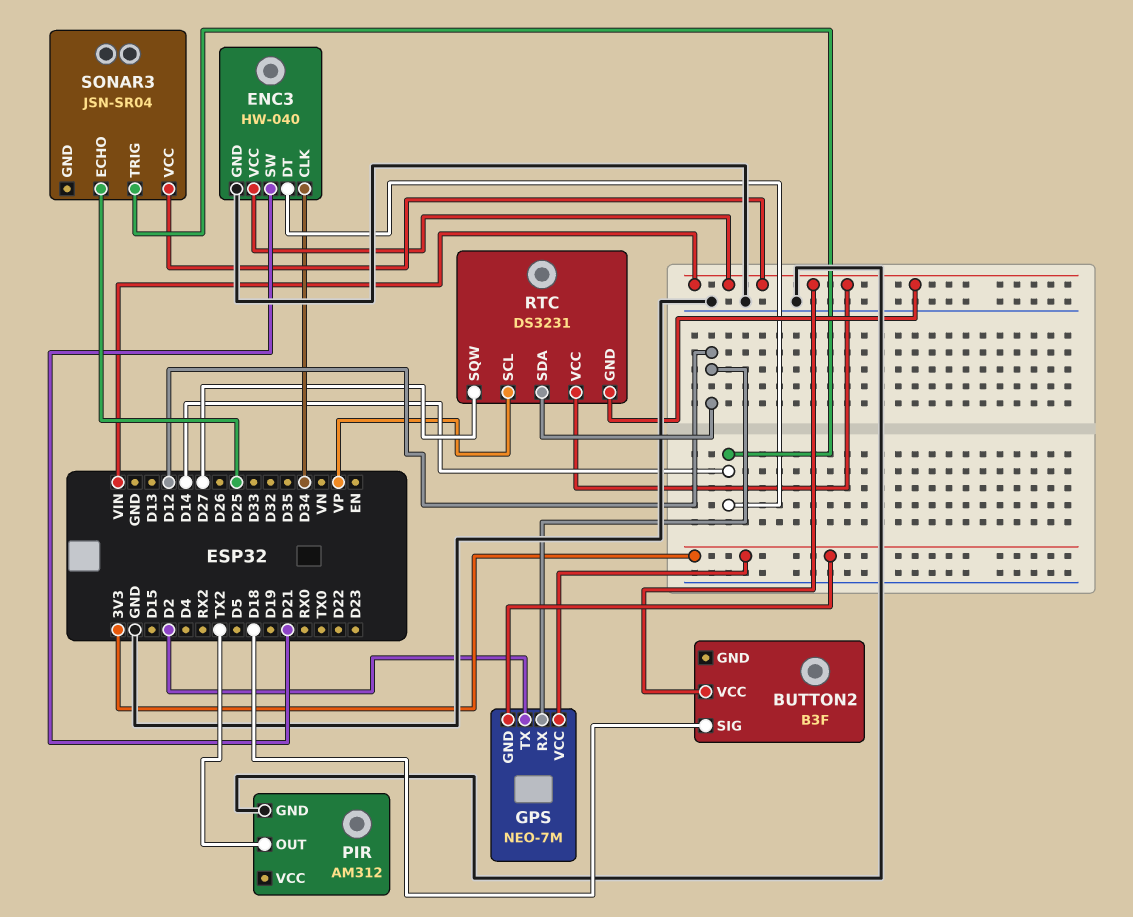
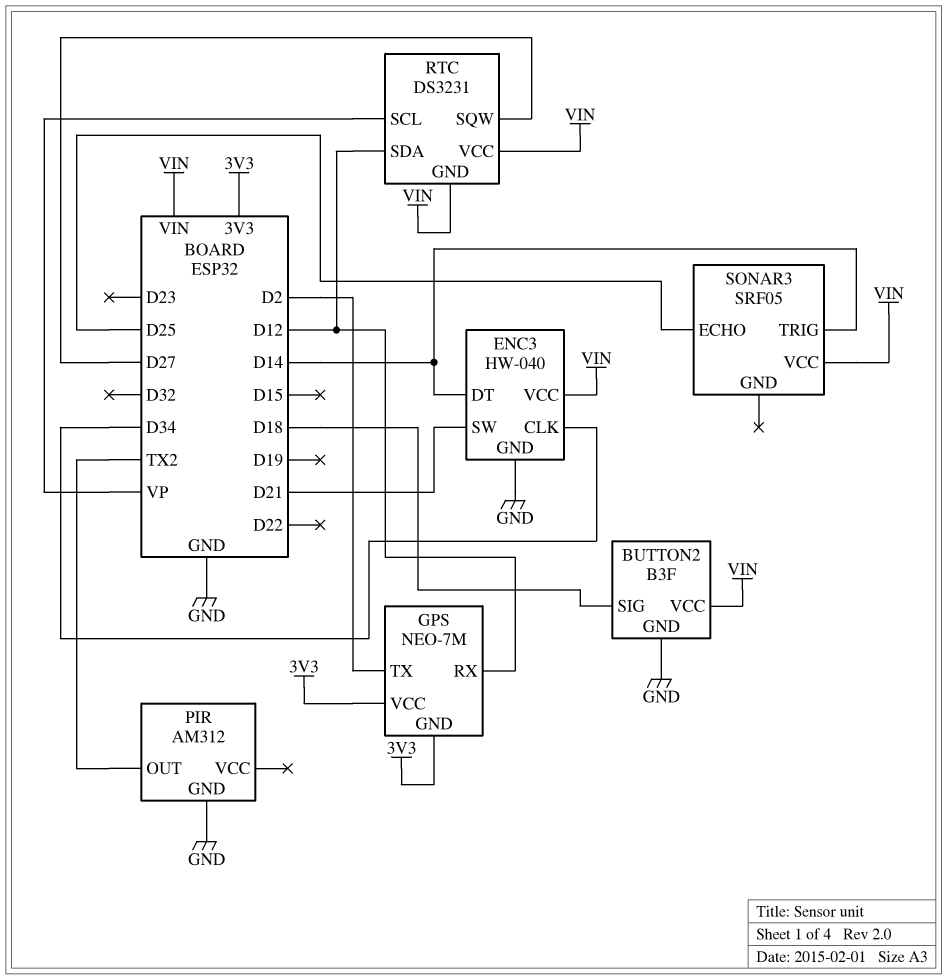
BUTTON2 pin GND: none -> GND
SONAR3: JSN-SR04 -> SRF05

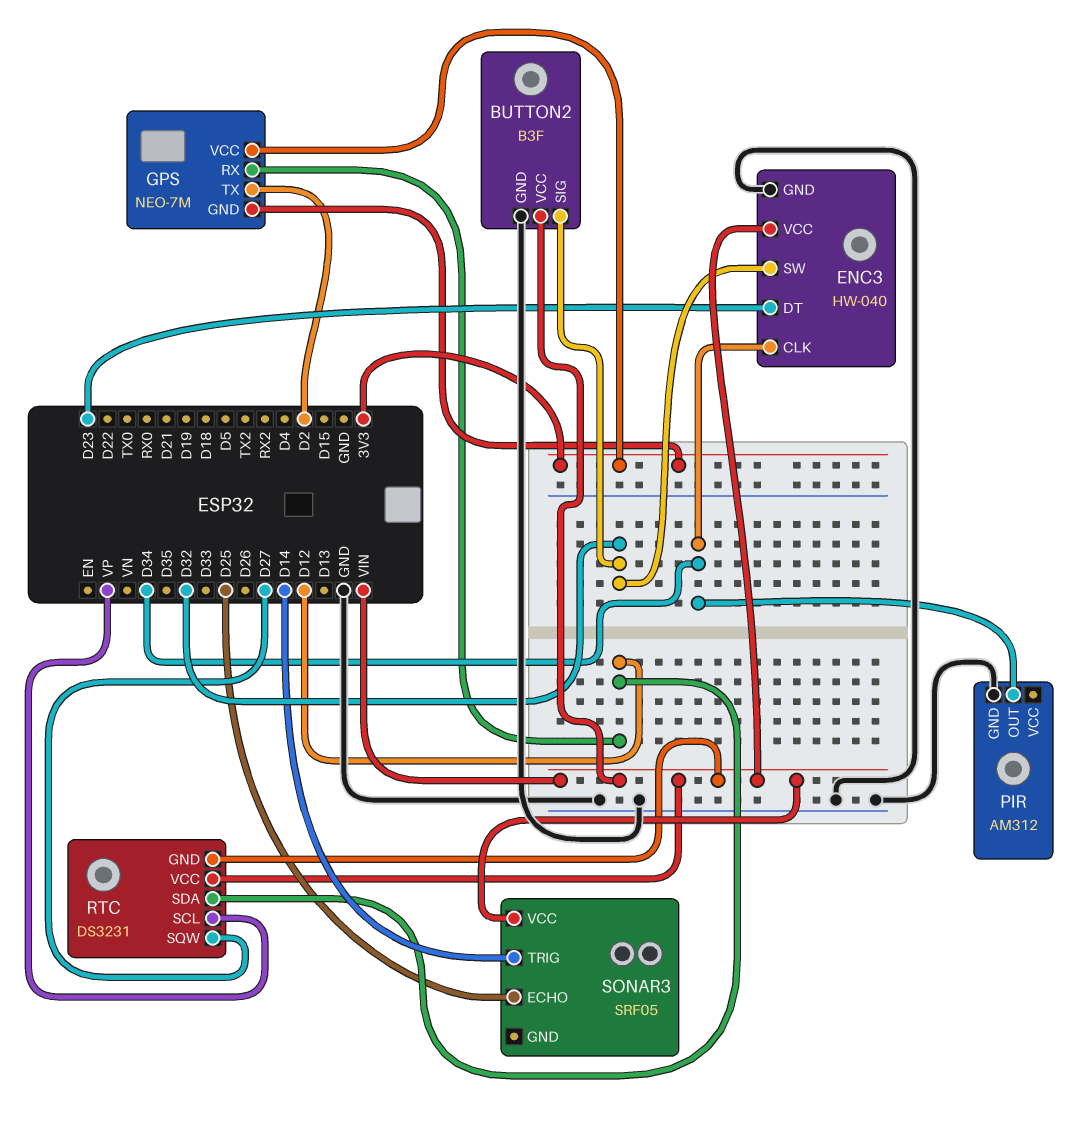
BUTTON2 pin SIG: D18 -> D32
ENC3 pin DT: D14 -> D23
ENC3 pin SW: D21 -> D32
PIR pin OUT: TX2 -> D34

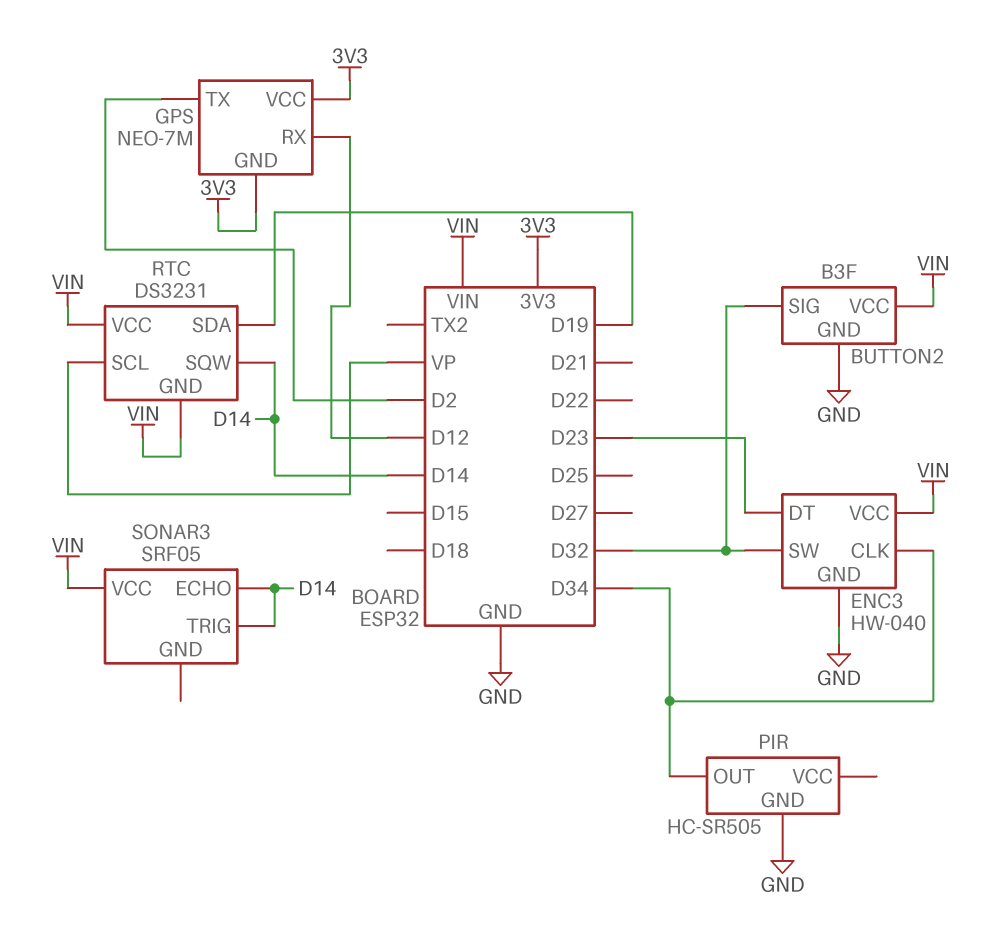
PIR: AM312 -> HC-SR505
RTC pin SDA: D12 -> D19
RTC pin SQW: D27 -> D14
SONAR3 pin ECHO: D25 -> D14

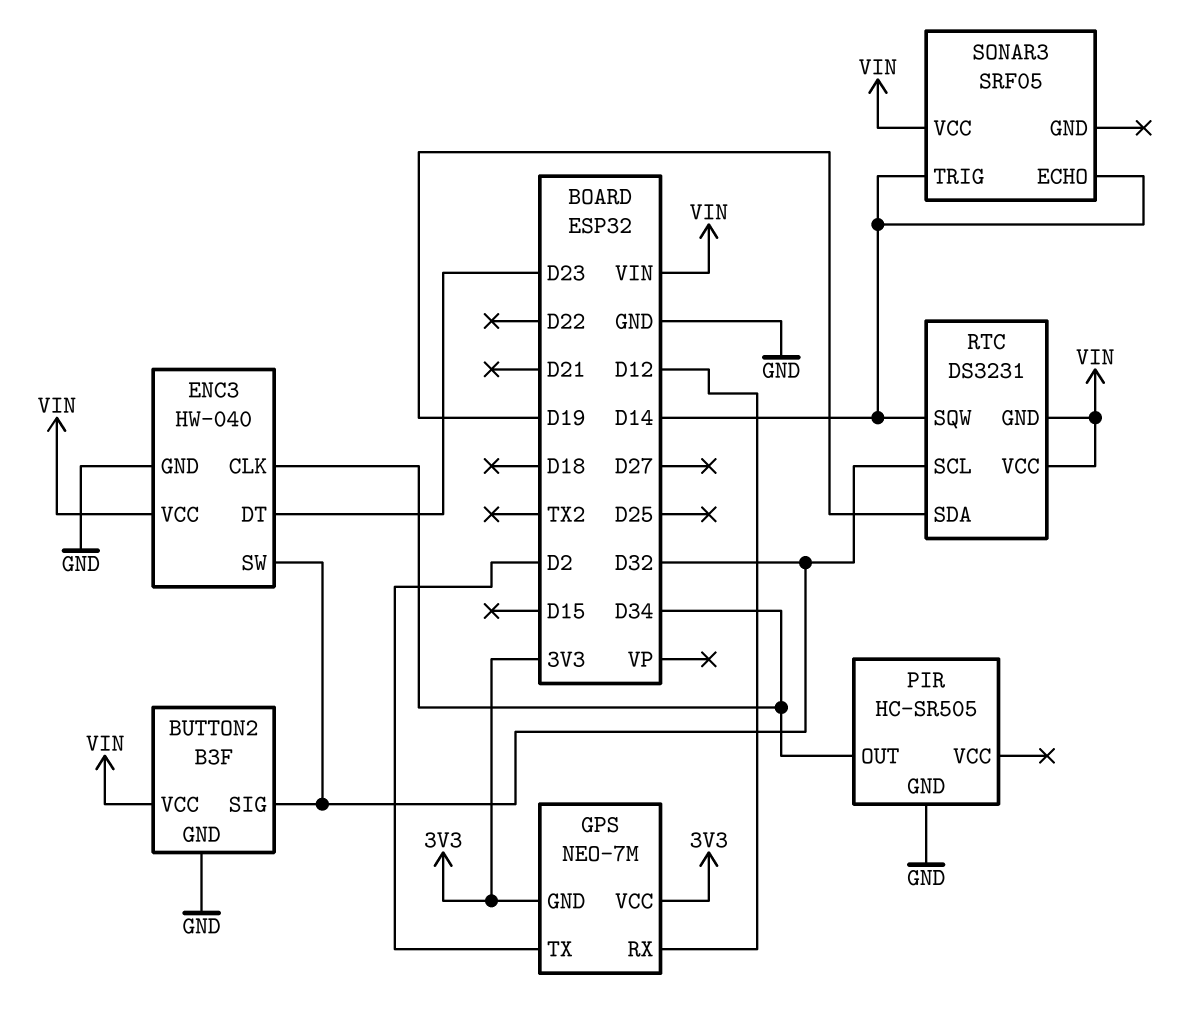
RTC pin SCL: VP -> D32

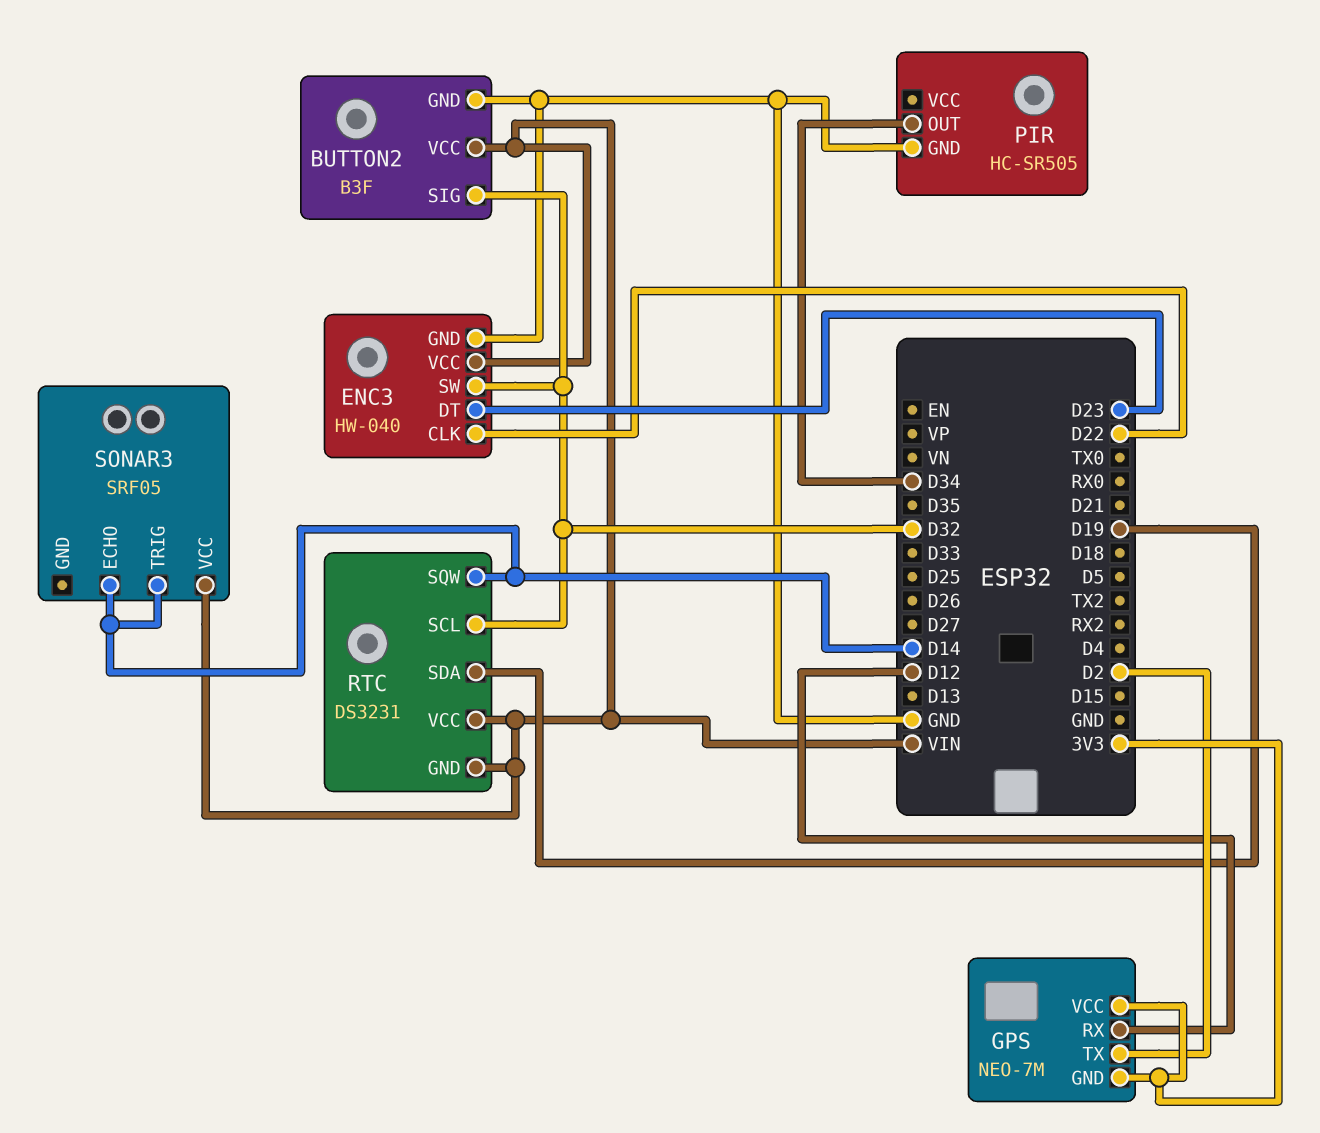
ENC3 pin CLK: D34 -> D22

